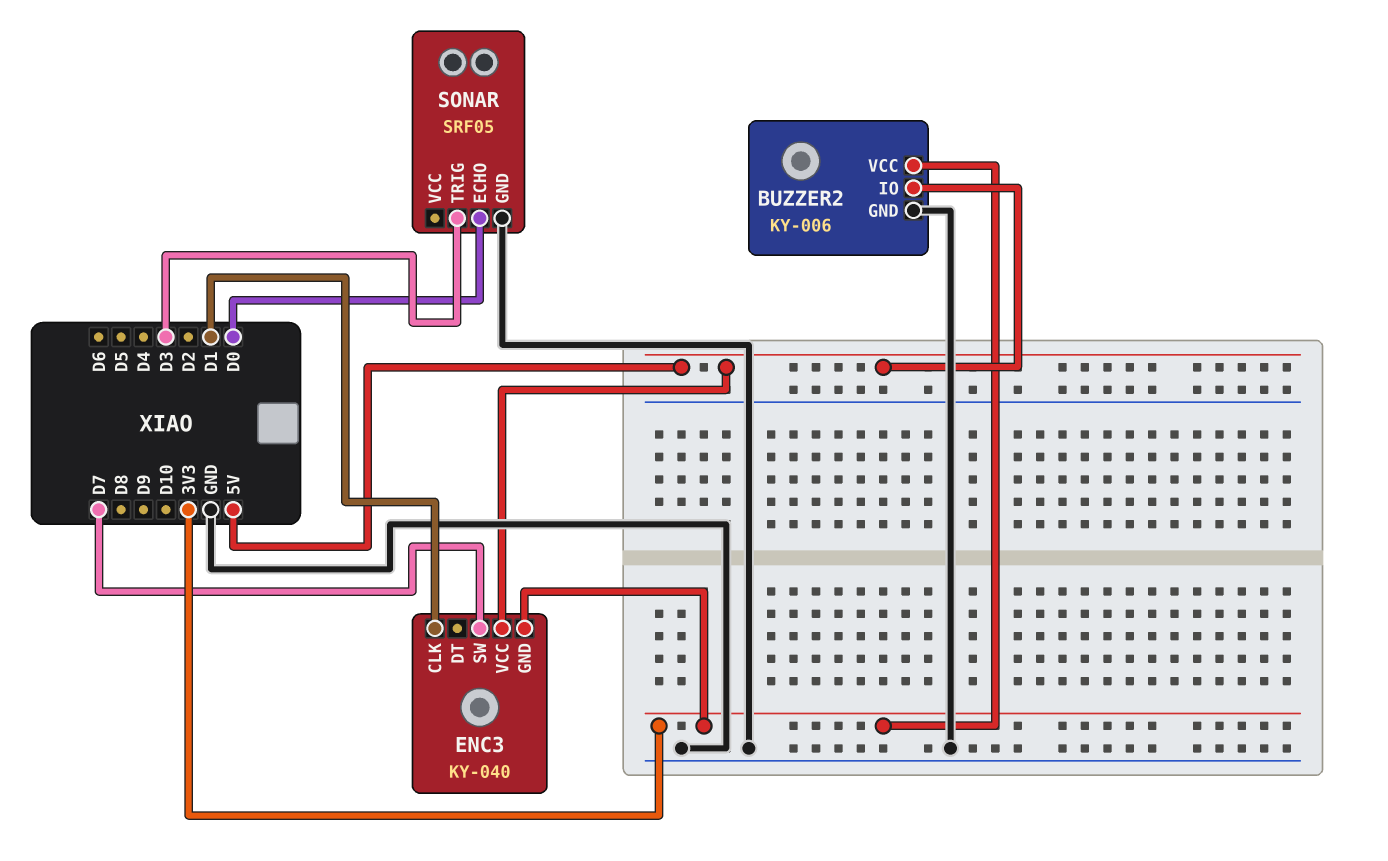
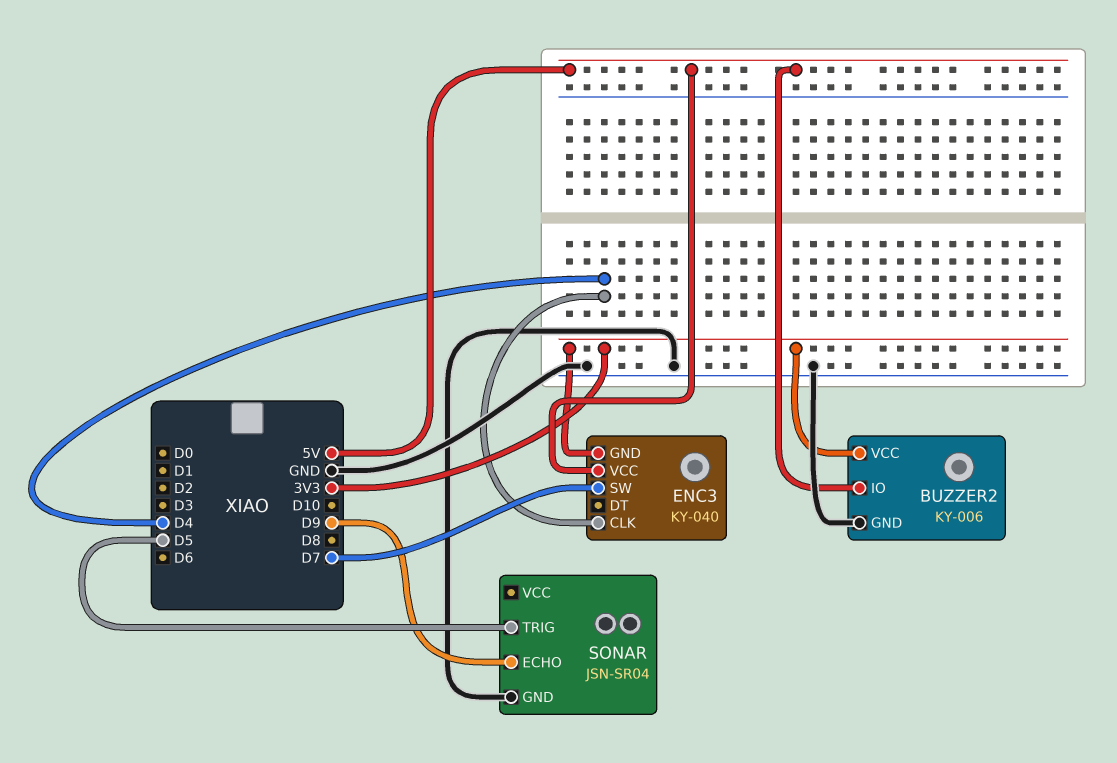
ENC3 pin CLK: D1 -> D4
SONAR: SRF05 -> JSN-SR04
SONAR pin ECHO: D0 -> D9
SONAR pin TRIG: D3 -> D5

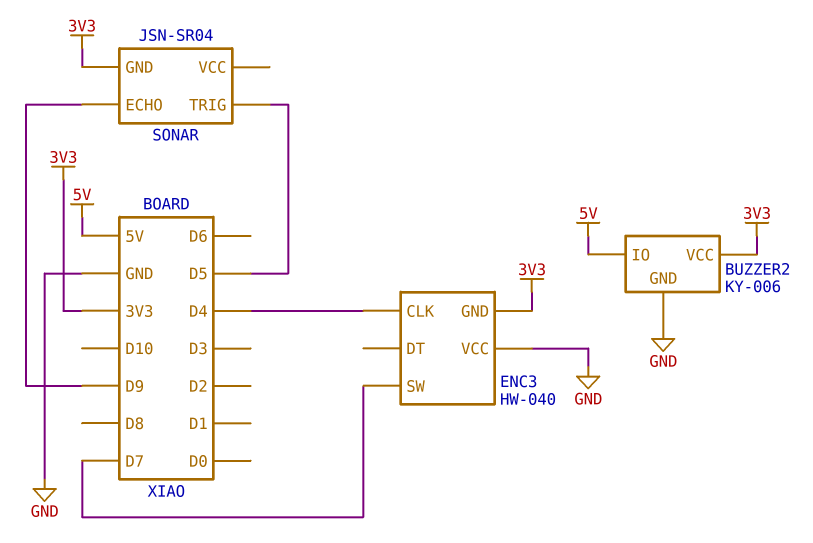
ENC3: KY-040 -> HW-040
ENC3 pin VCC: 5V -> GND
SONAR pin GND: GND -> 3V3

